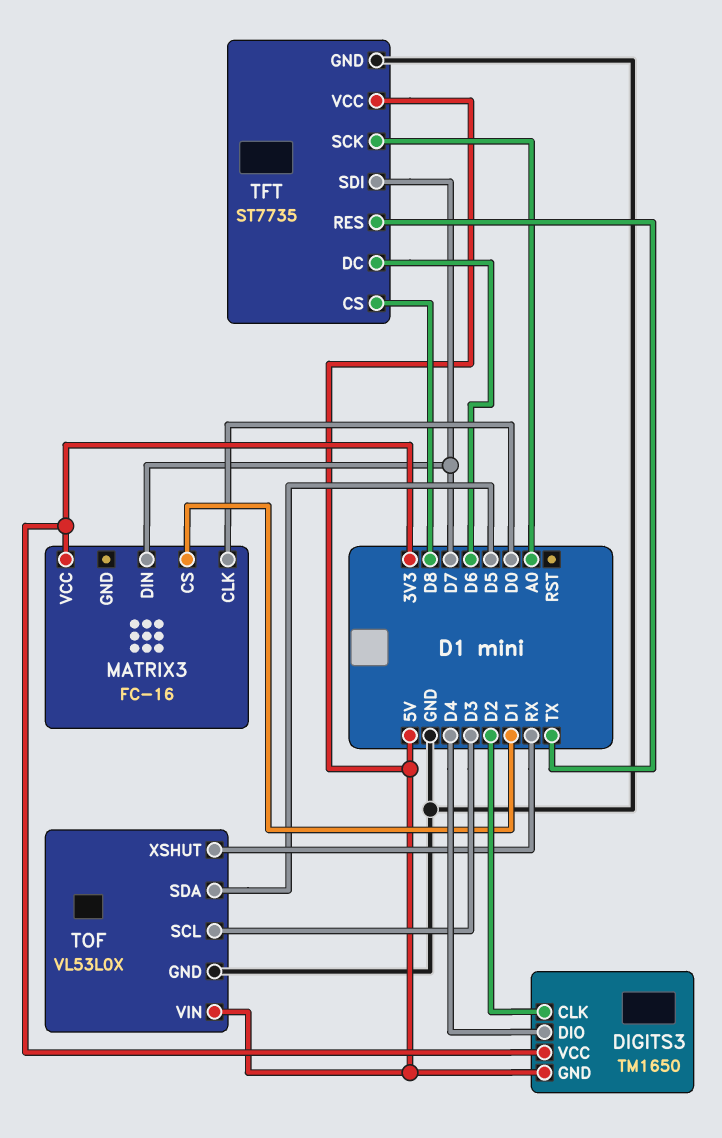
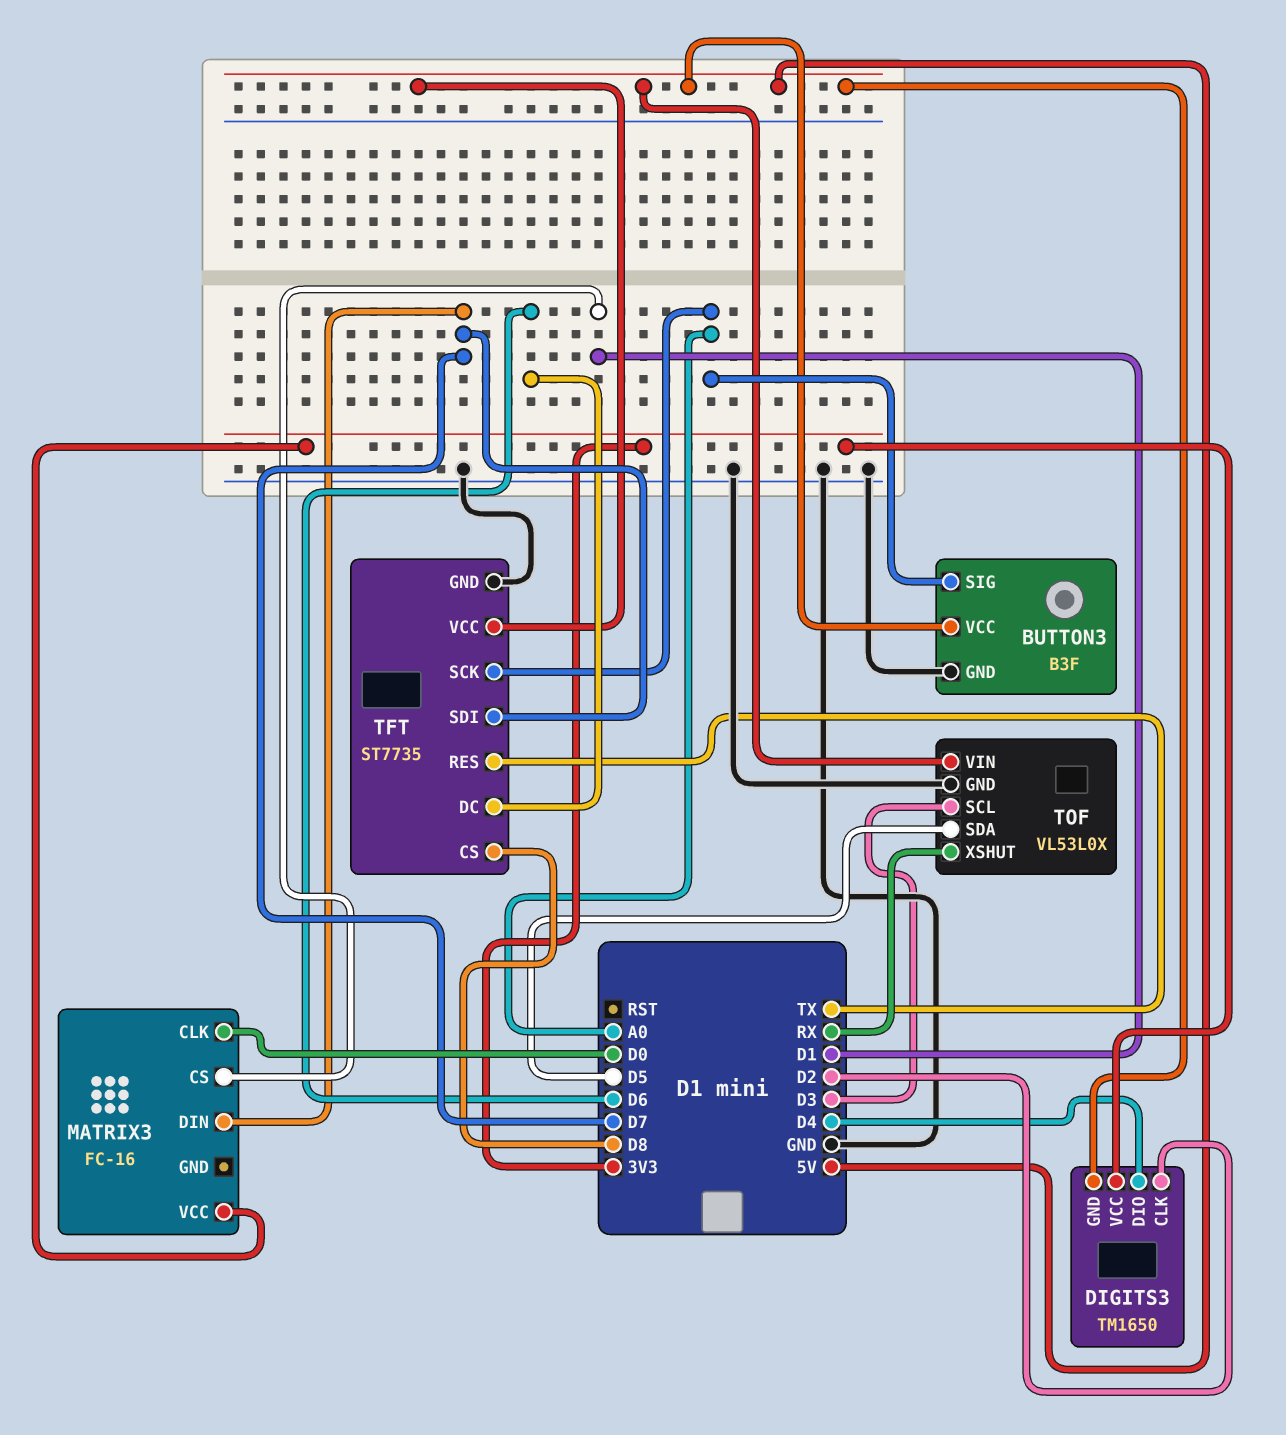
BUTTON3: none -> B3F
BUTTON3 pin GND: none -> GND
BUTTON3 pin SIG: none -> A0
BUTTON3 pin VCC: none -> 5V

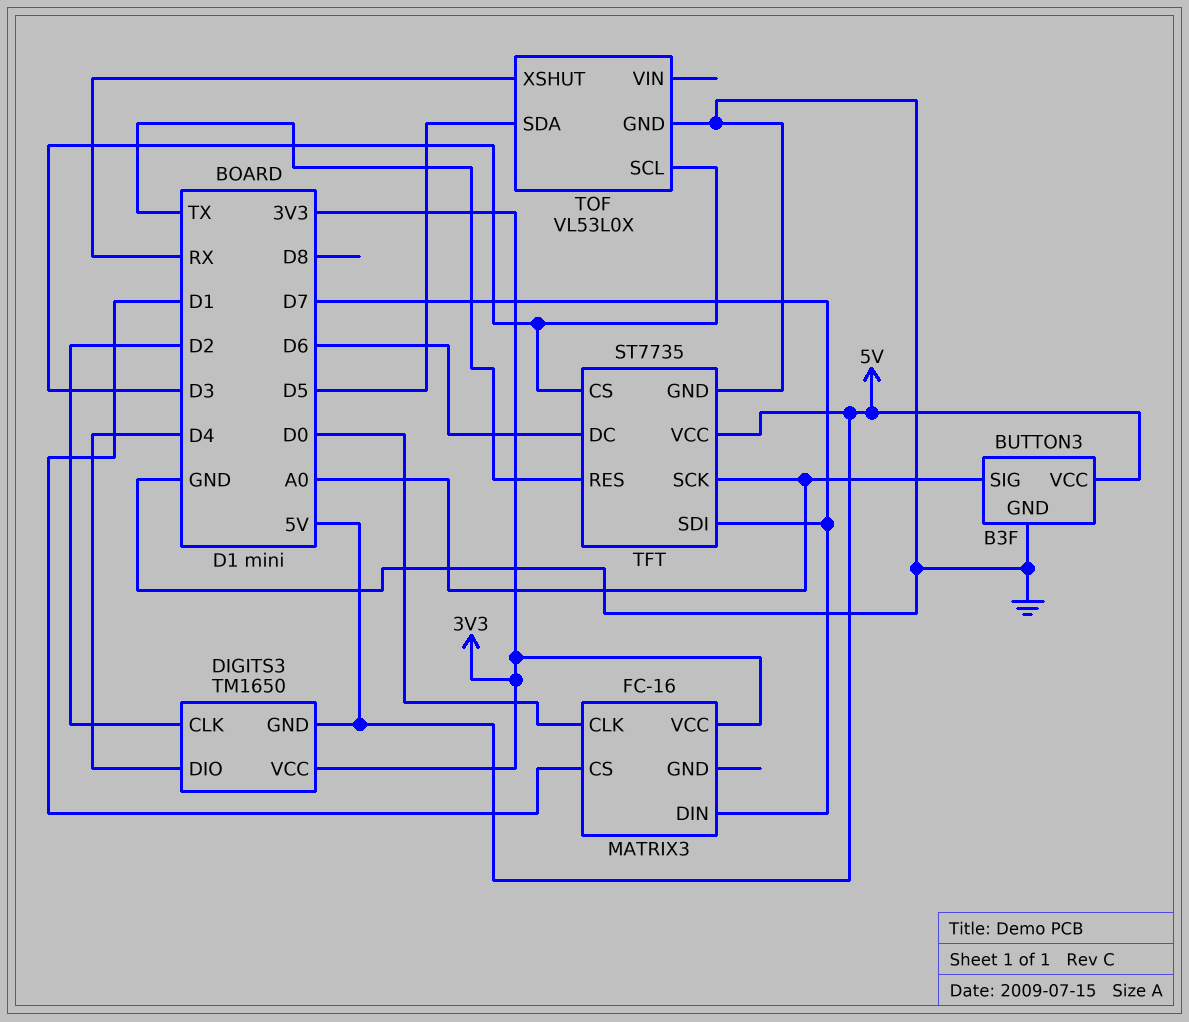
TFT pin CS: D8 -> D3
TOF pin VIN: 5V -> none

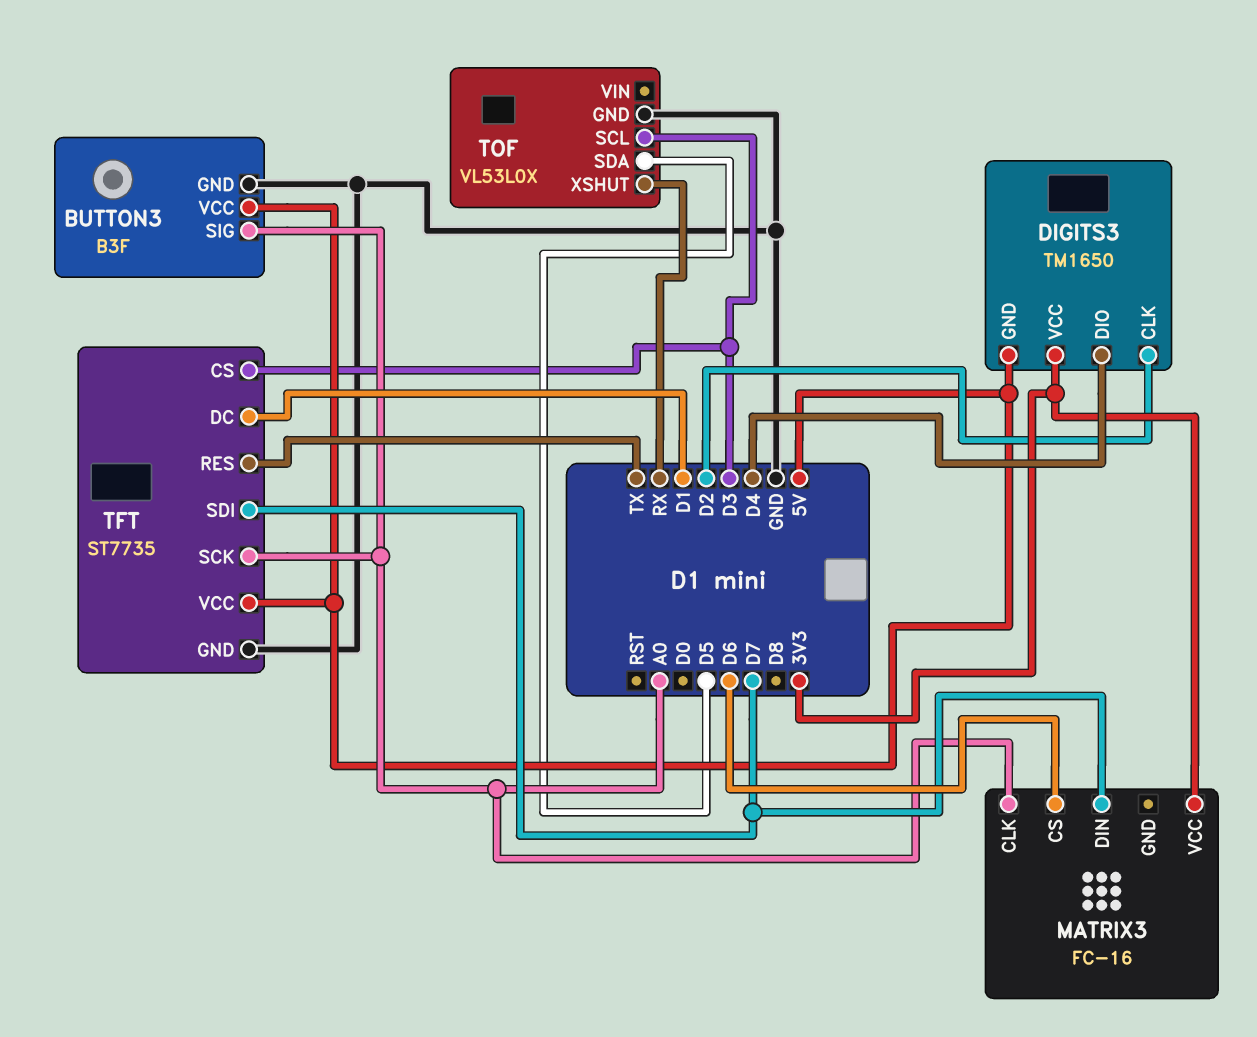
MATRIX3 pin CLK: D0 -> A0
MATRIX3 pin CS: D1 -> D6
TFT pin DC: D6 -> D1

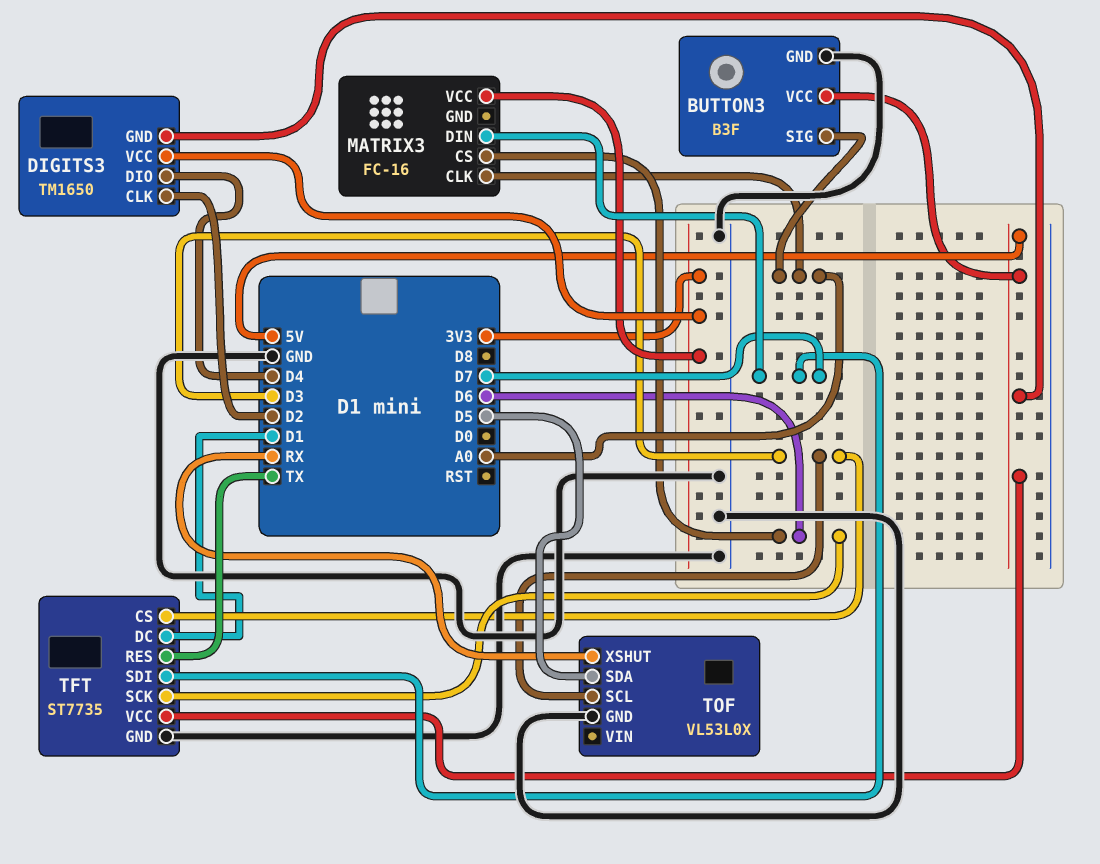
TFT pin SCK: A0 -> D6

